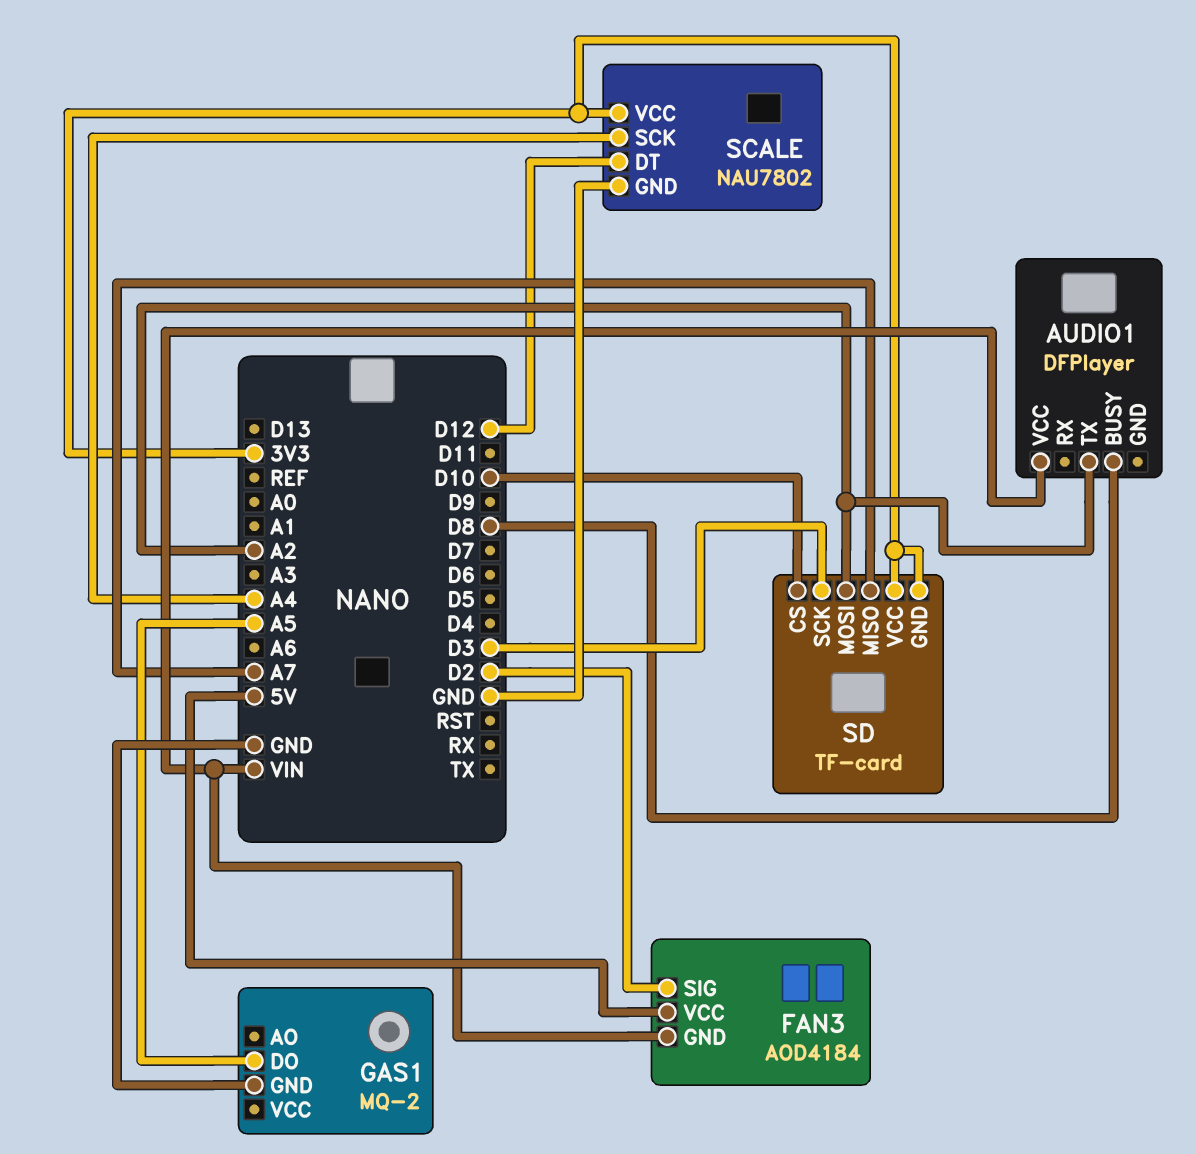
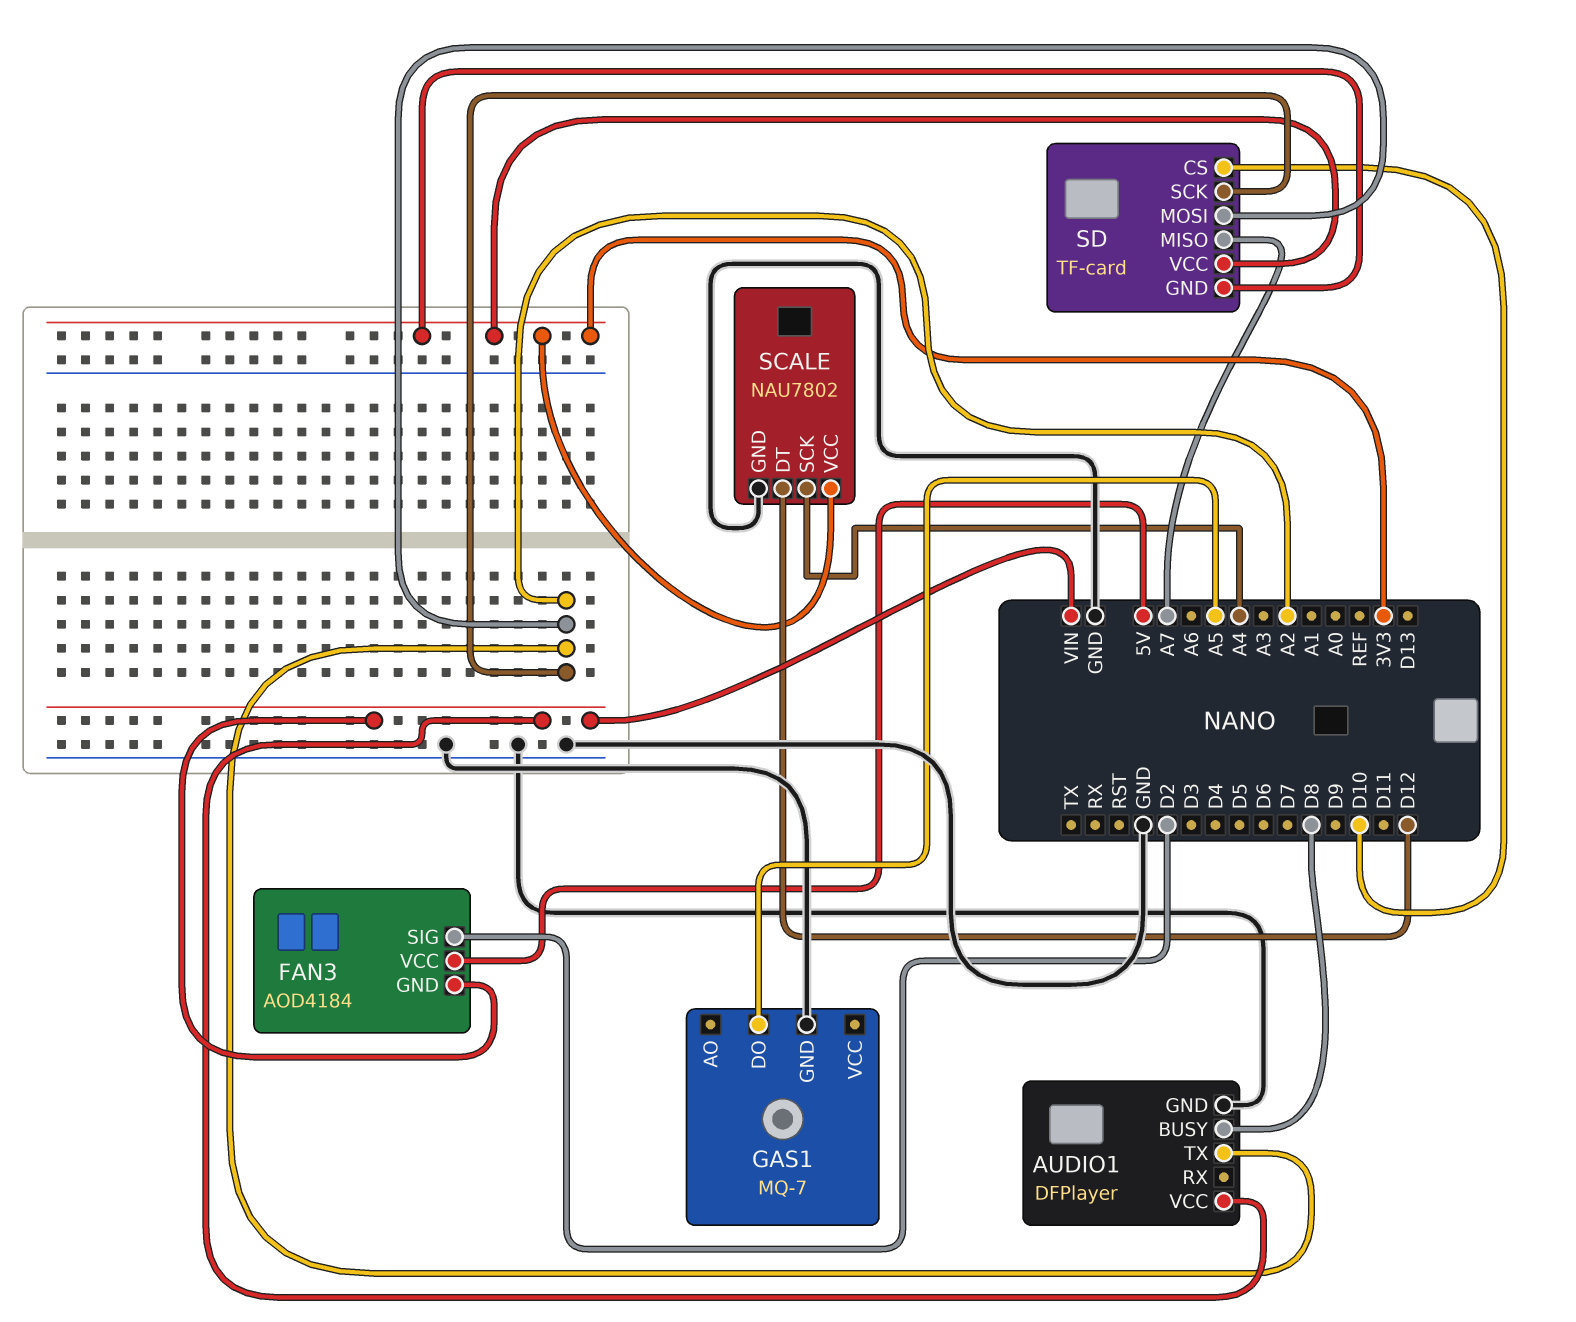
AUDIO1 pin GND: none -> GND
GAS1: MQ-2 -> MQ-7
SD pin SCK: D3 -> A2

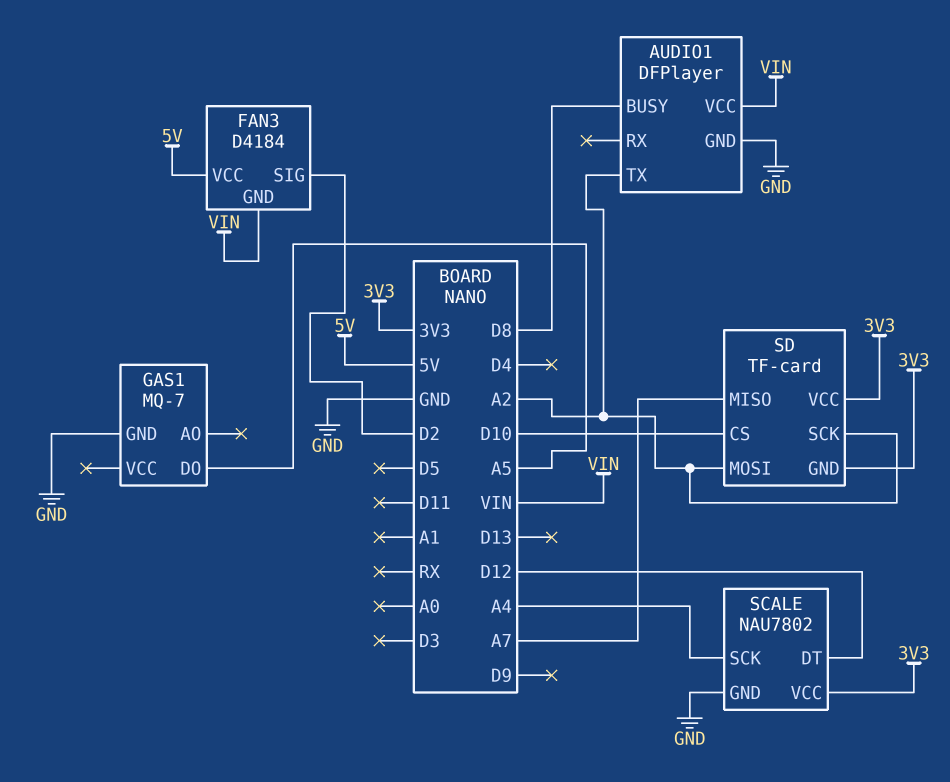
FAN3: AOD4184 -> D4184

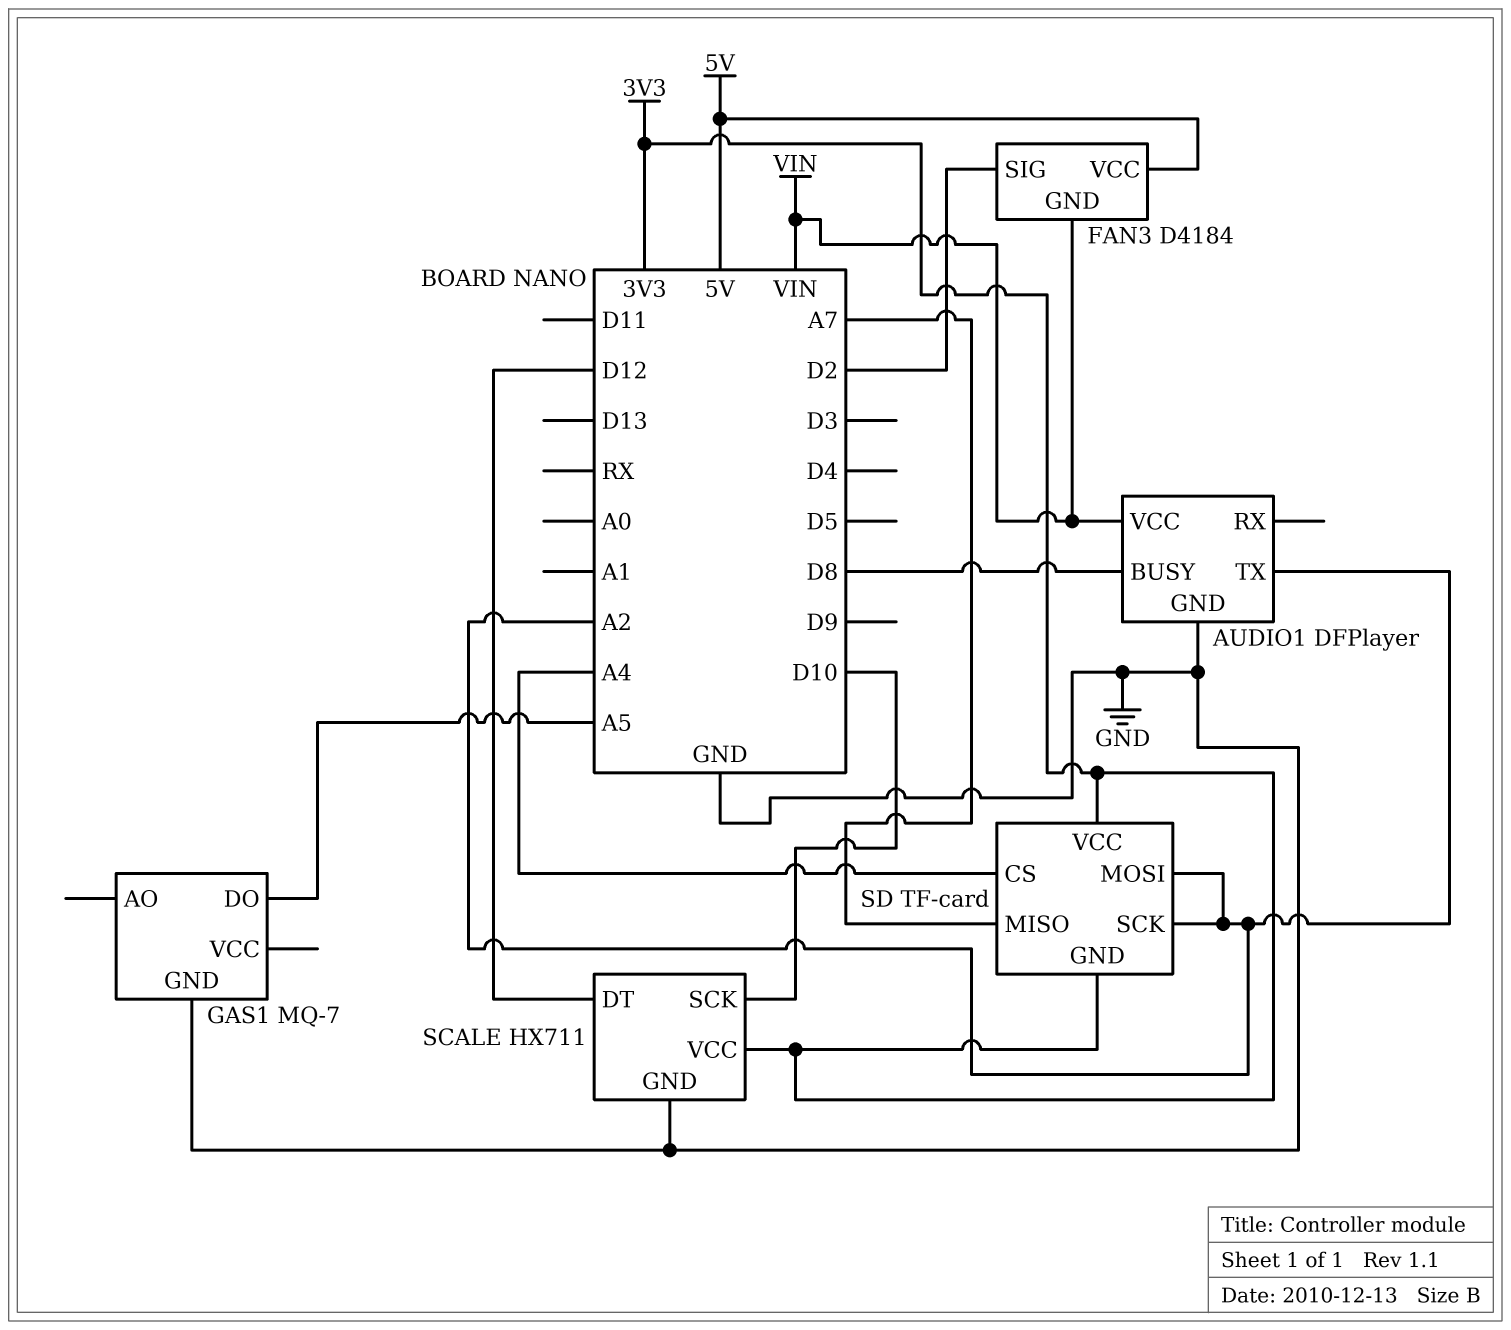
SCALE: NAU7802 -> HX711
SCALE pin SCK: A4 -> D10
SD pin CS: D10 -> A4

